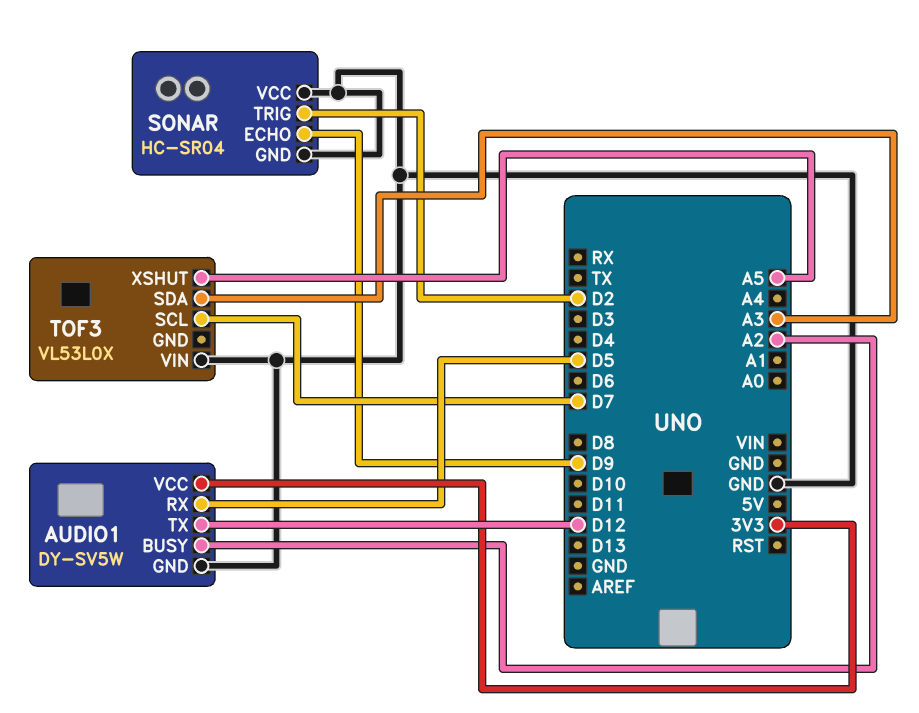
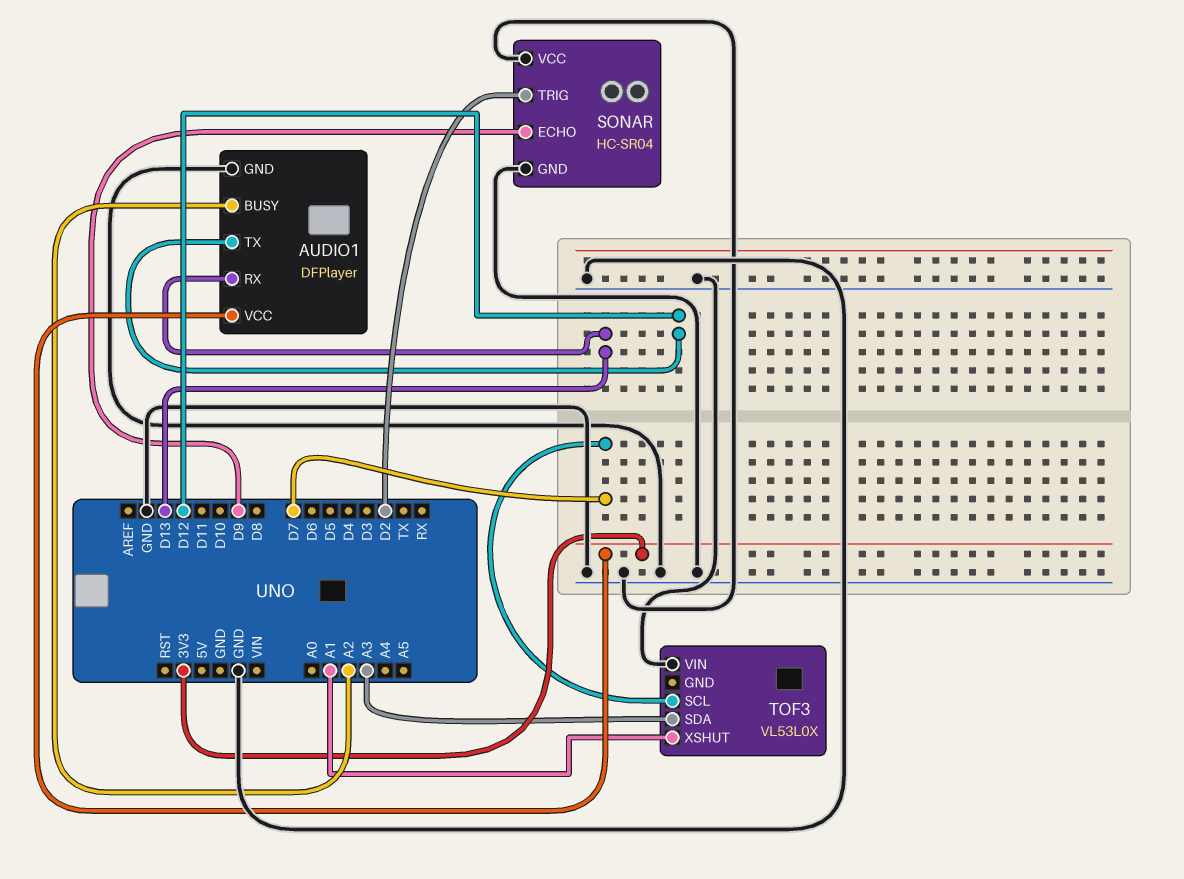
AUDIO1: DY-SV5W -> DFPlayer
AUDIO1 pin RX: D5 -> D13
TOF3 pin XSHUT: A5 -> A1

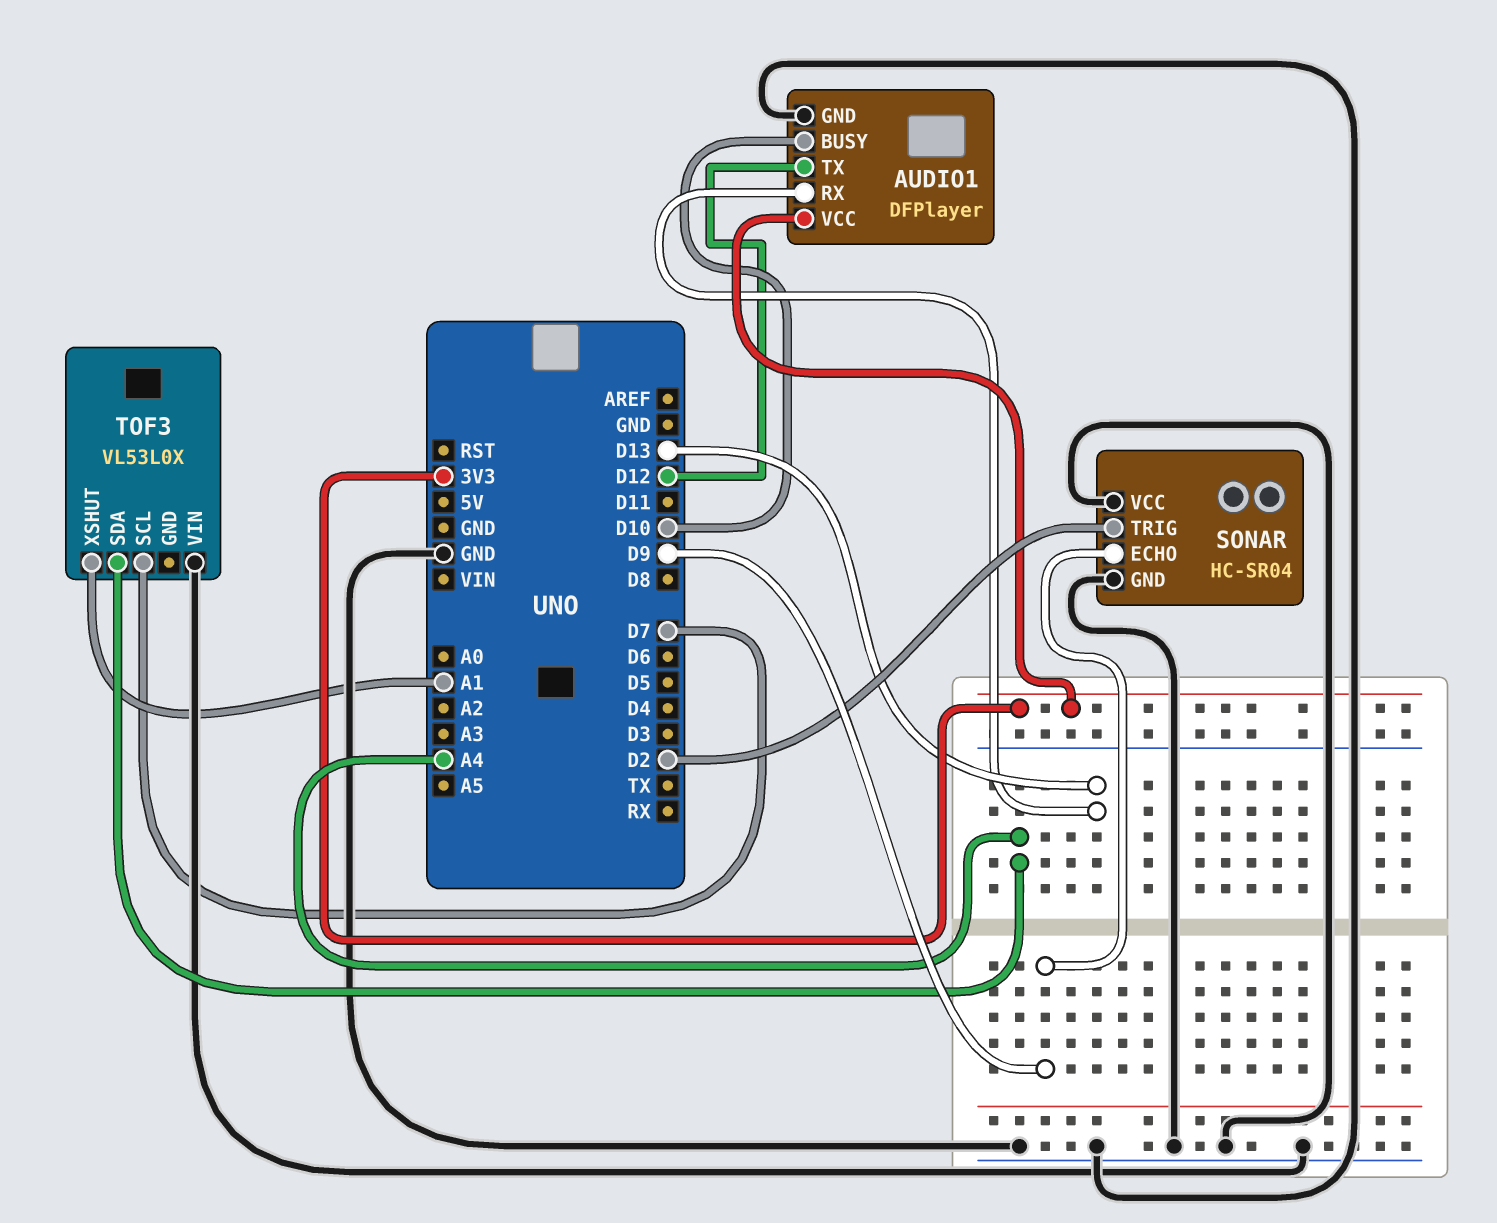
AUDIO1 pin BUSY: A2 -> D10
TOF3 pin SDA: A3 -> A4

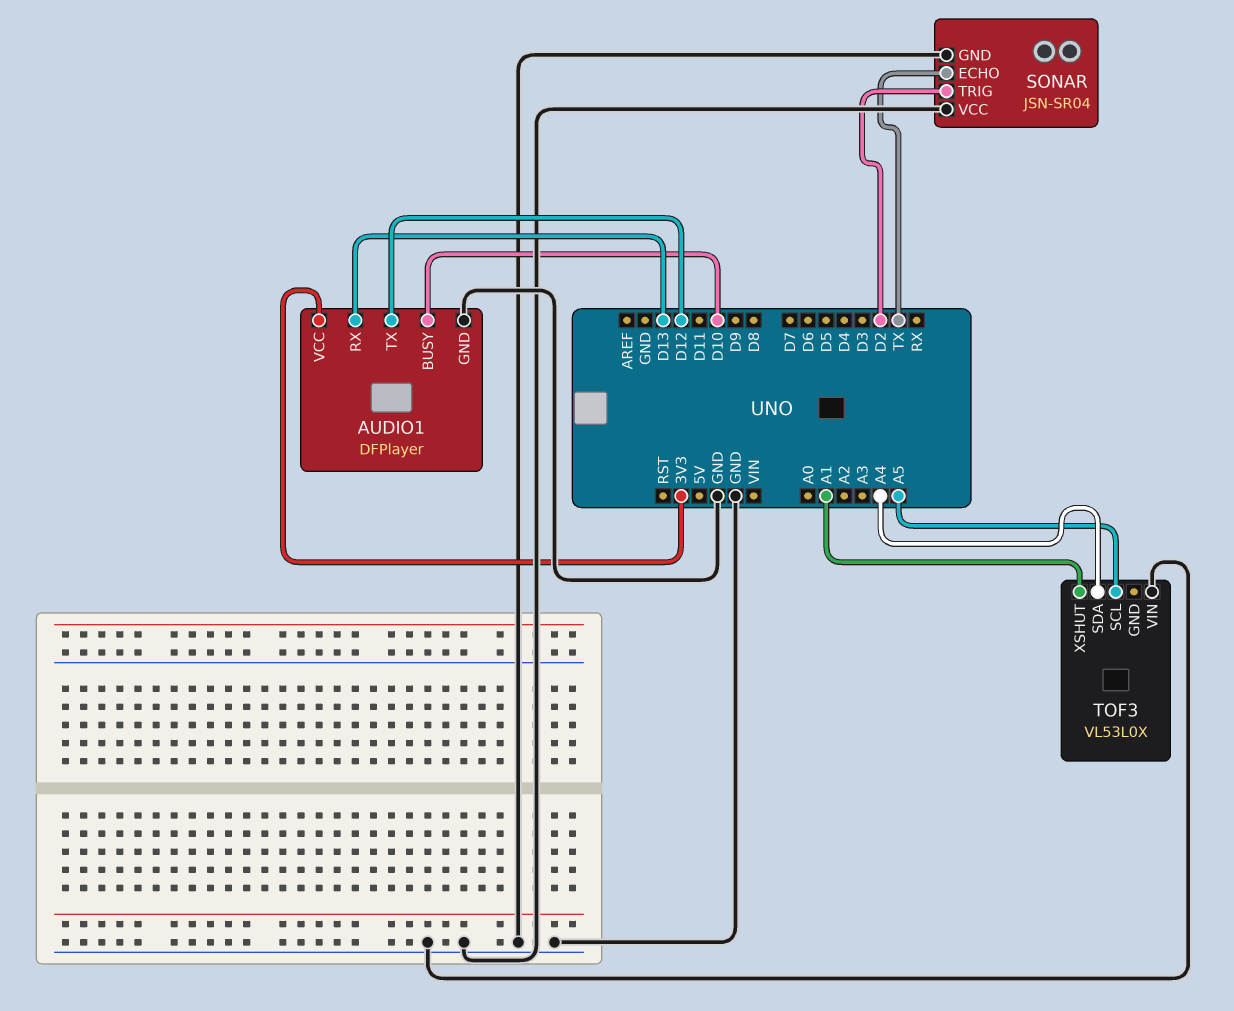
SONAR: HC-SR04 -> JSN-SR04
SONAR pin ECHO: D9 -> TX
TOF3 pin SCL: D7 -> A5

